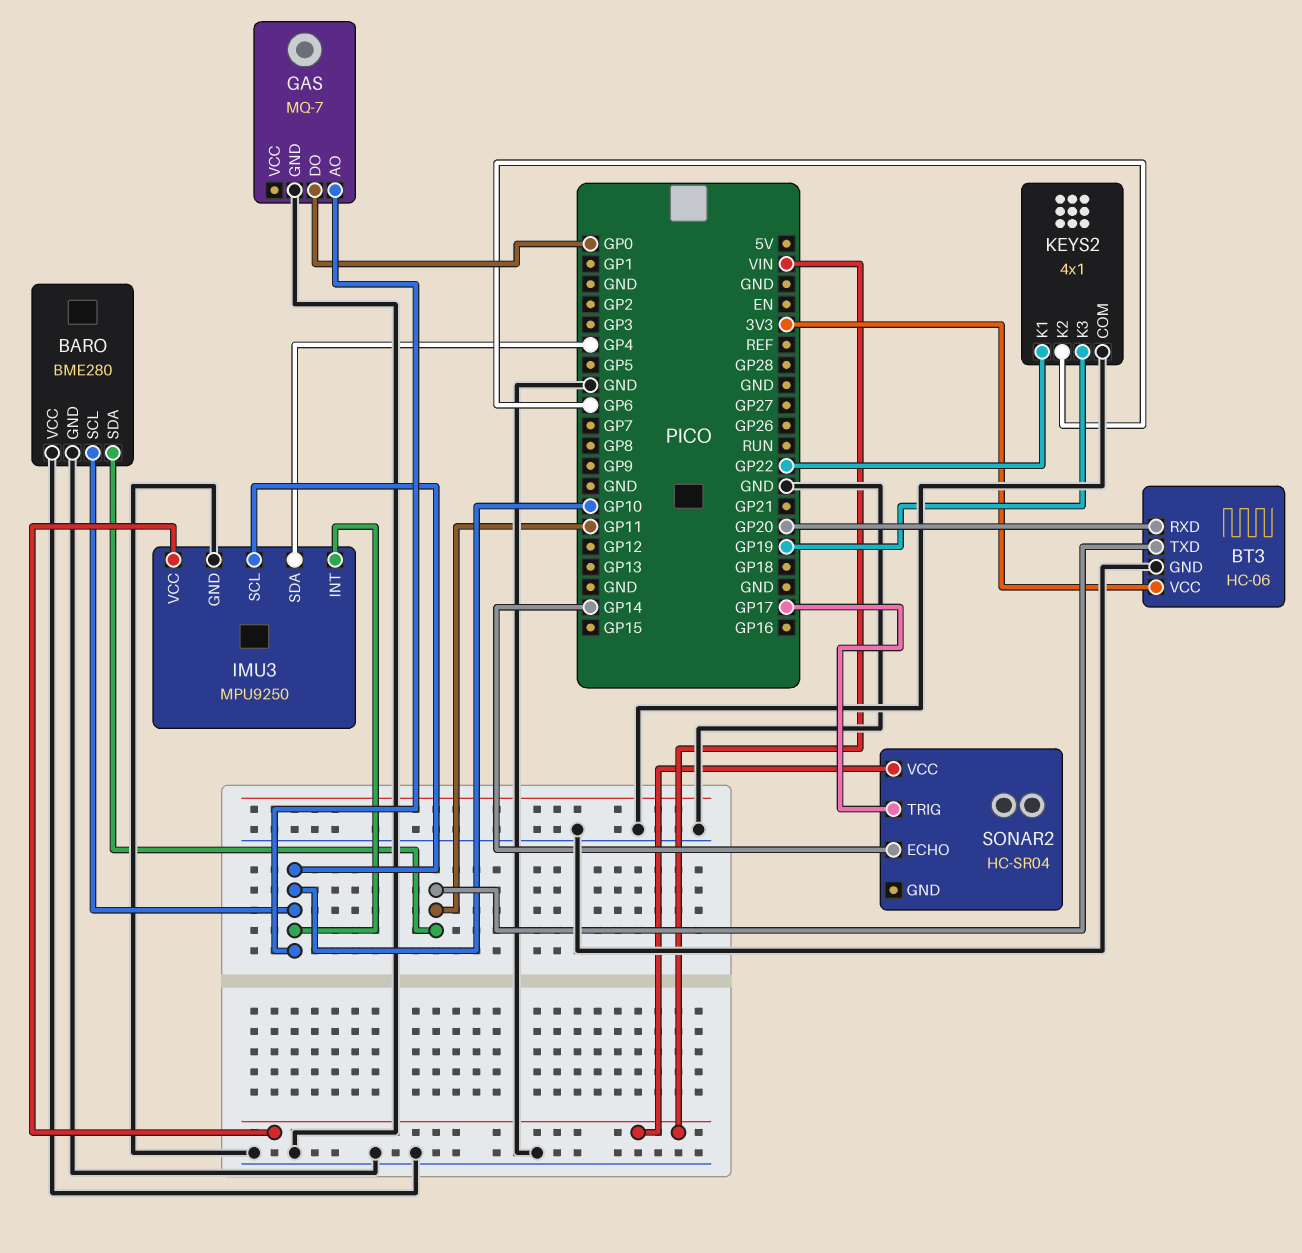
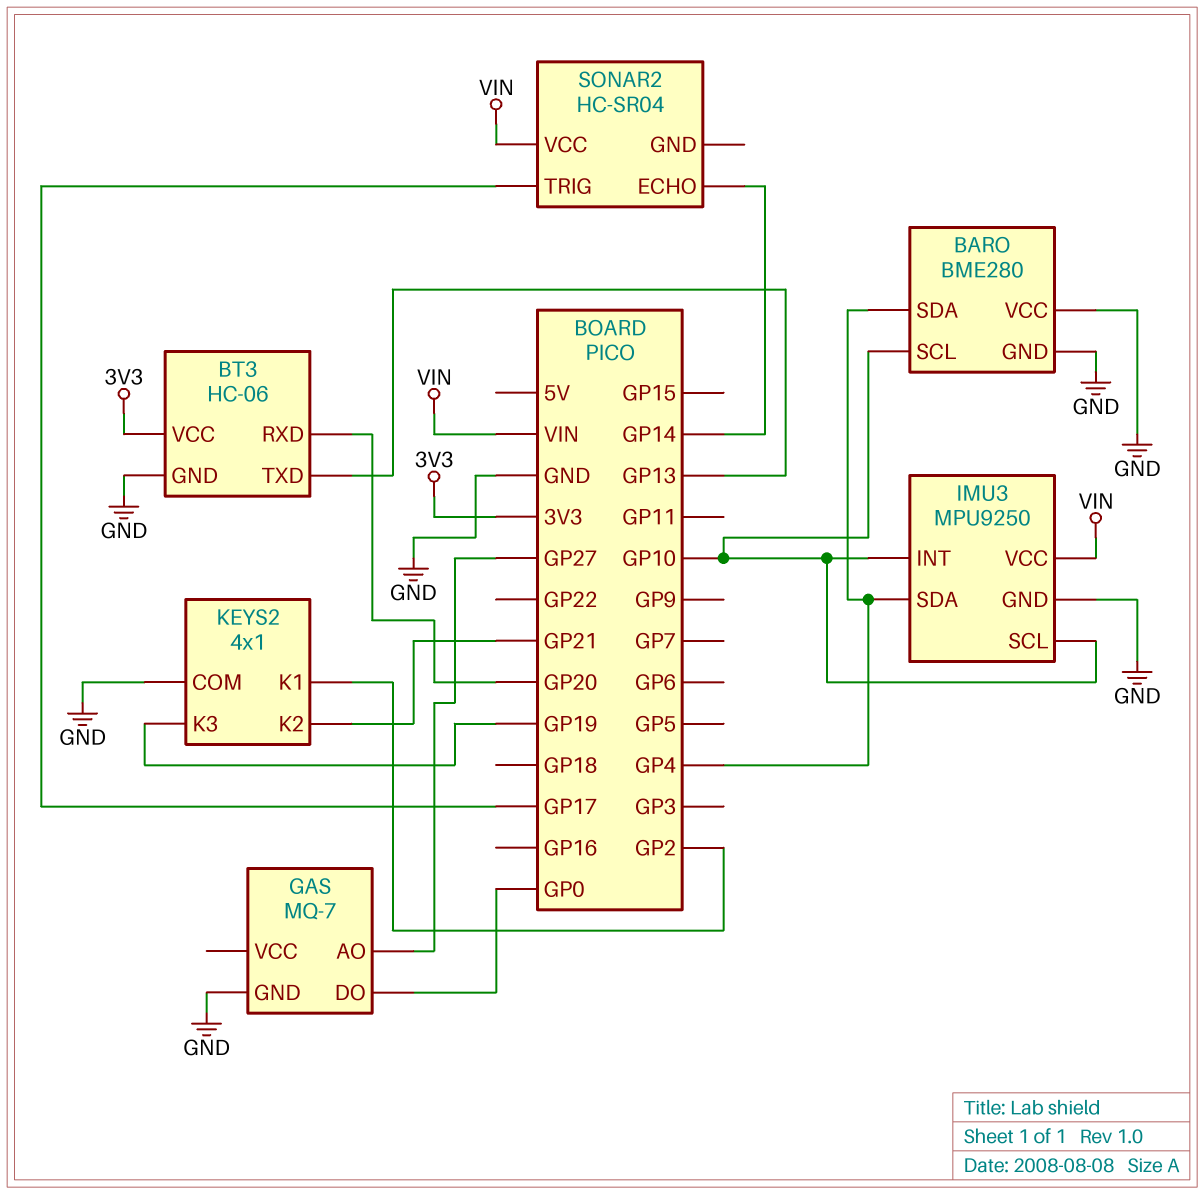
BARO pin SDA: GP11 -> GP4
BT3 pin TXD: GP11 -> GP13
GAS pin AO: GP10 -> GP27
KEYS2 pin K1: GP22 -> GP2
KEYS2 pin K2: GP6 -> GP21

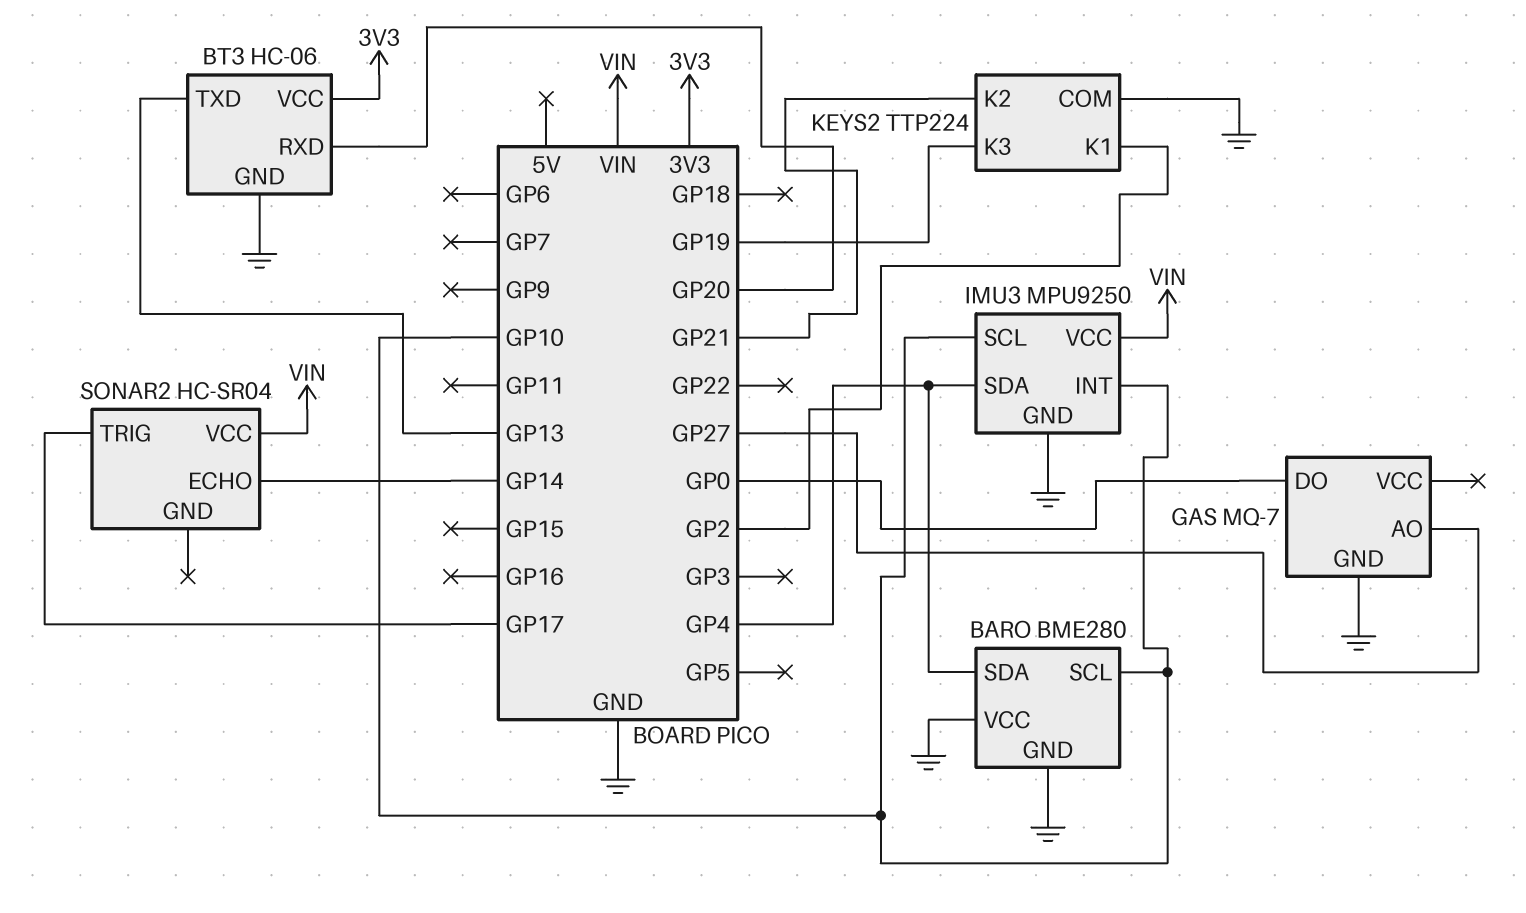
KEYS2: 4x1 -> TTP224

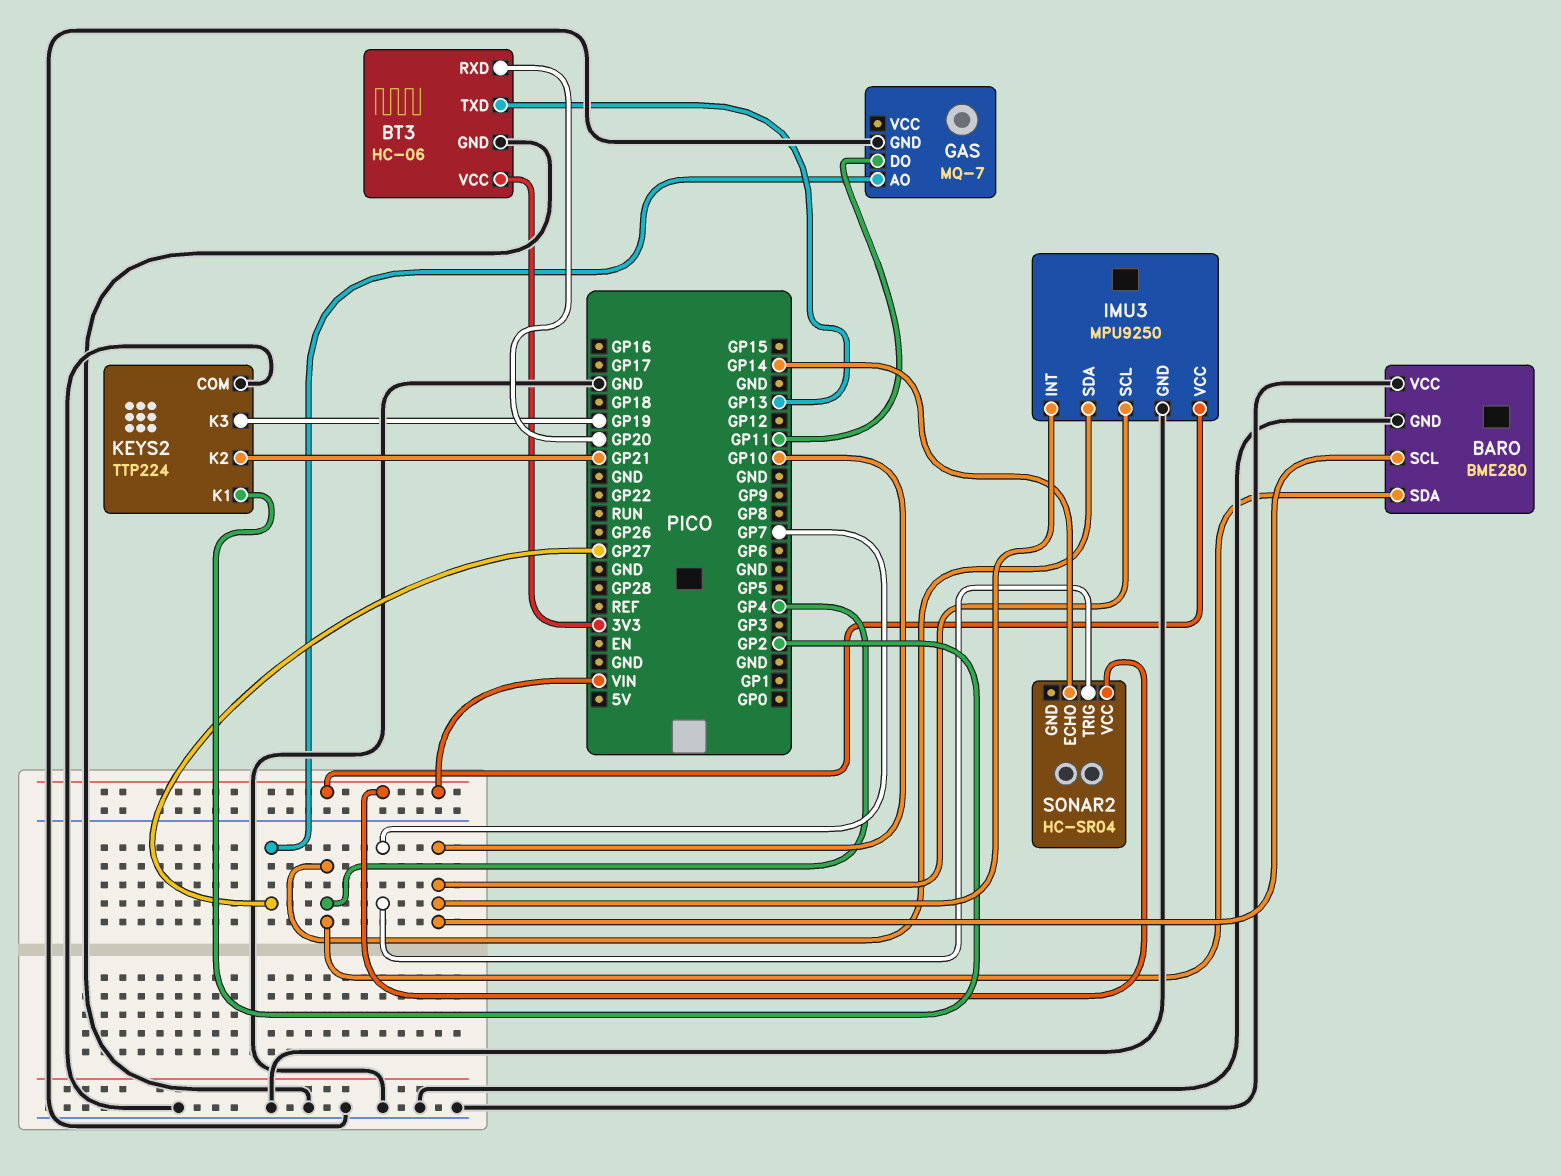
GAS pin DO: GP0 -> GP11
SONAR2 pin TRIG: GP17 -> GP7

